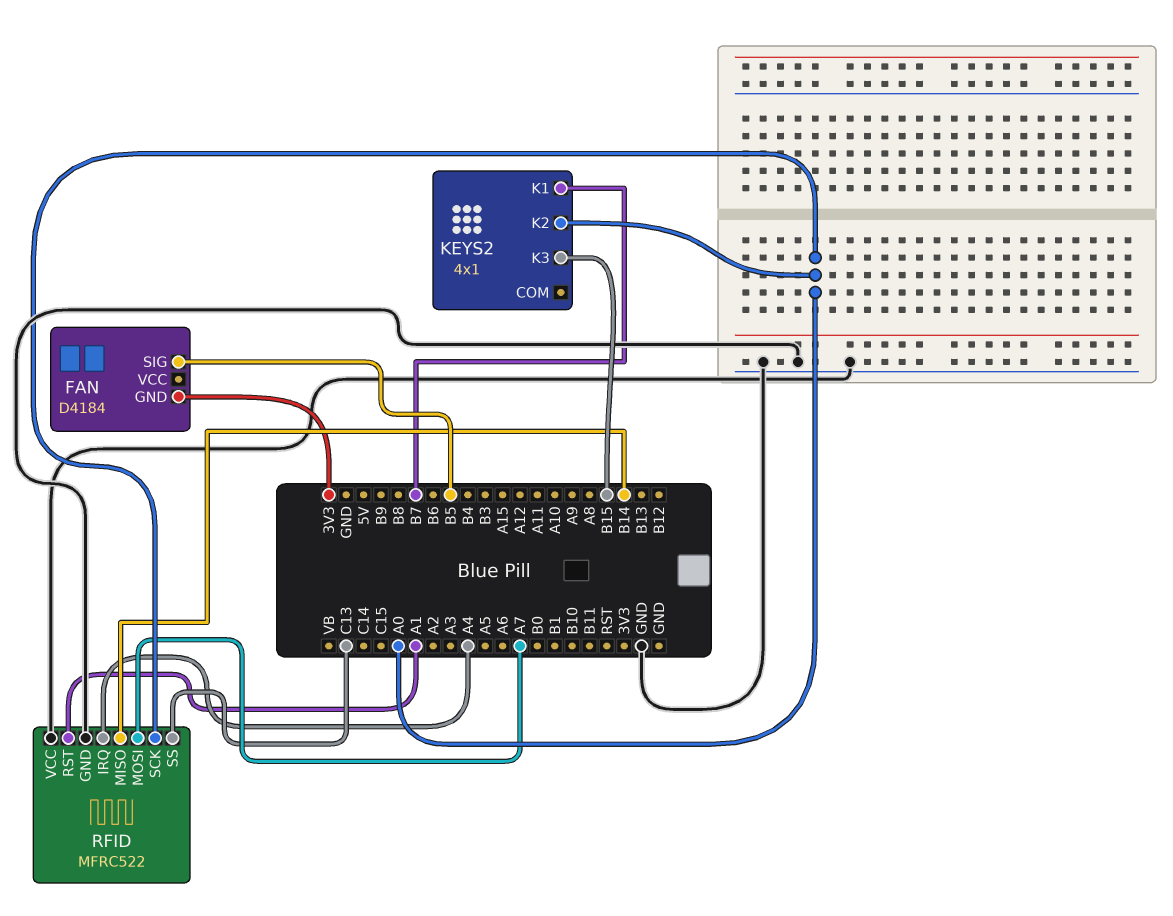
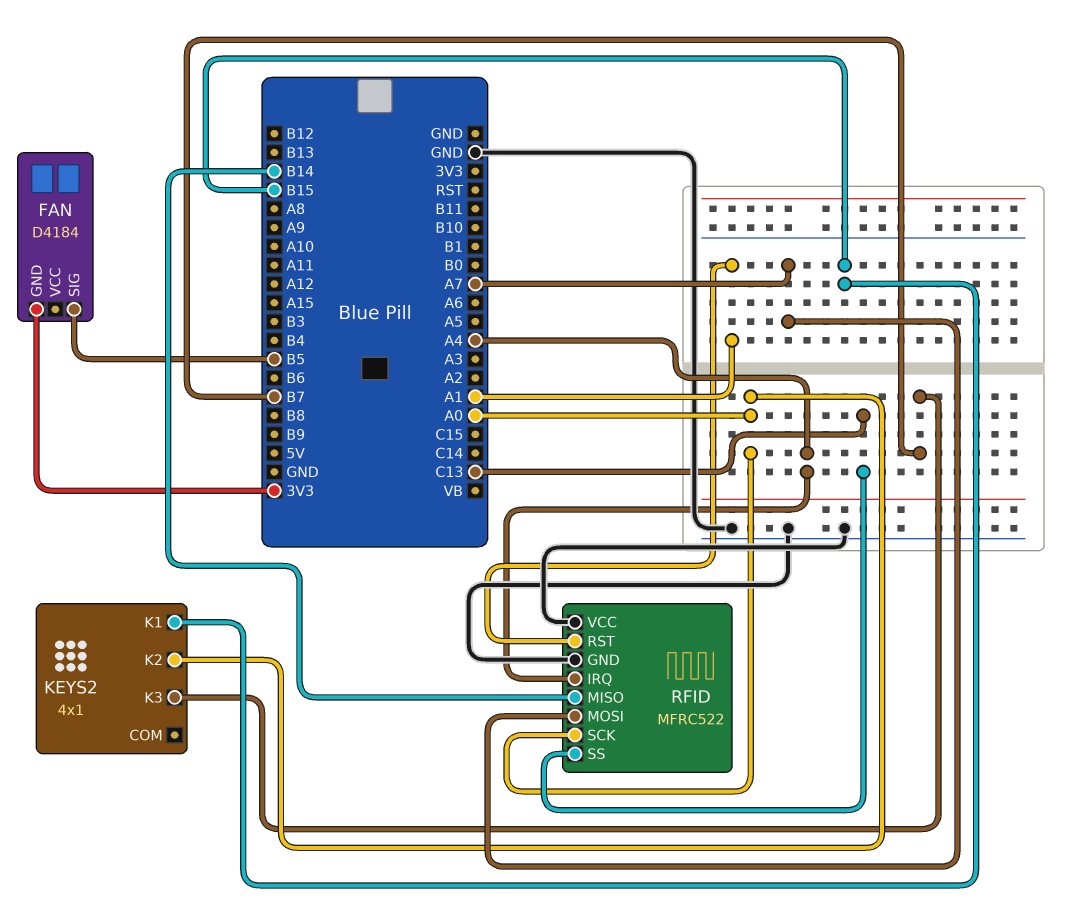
KEYS2 pin K1: B7 -> B15
KEYS2 pin K3: B15 -> B7

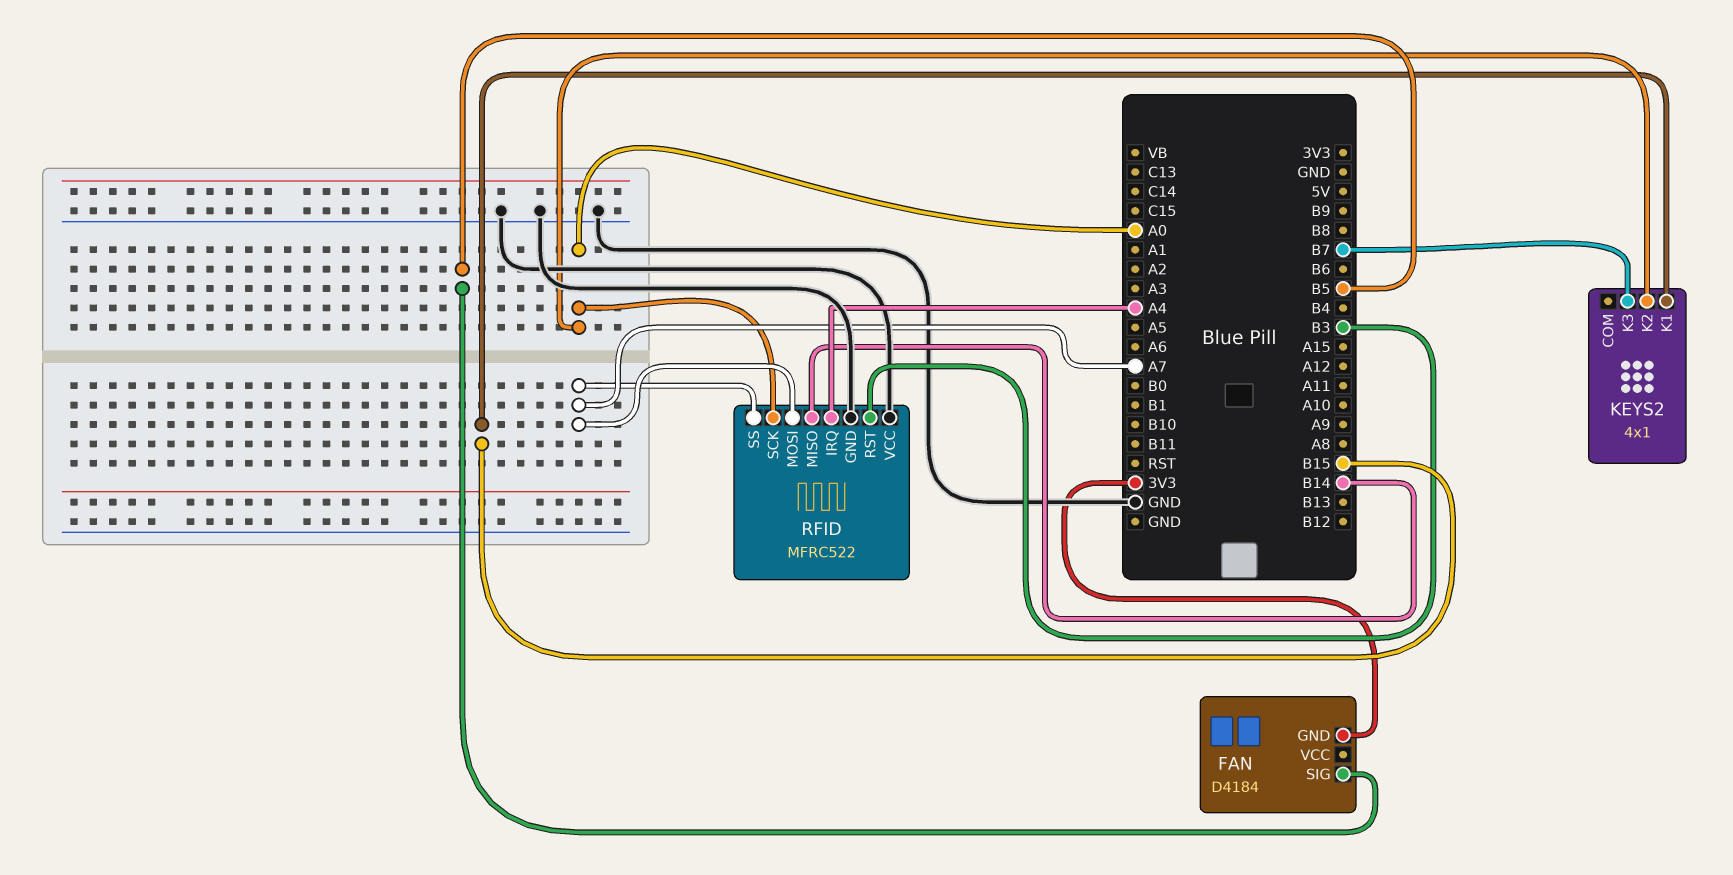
RFID pin RST: A1 -> B3
RFID pin SS: C13 -> A7

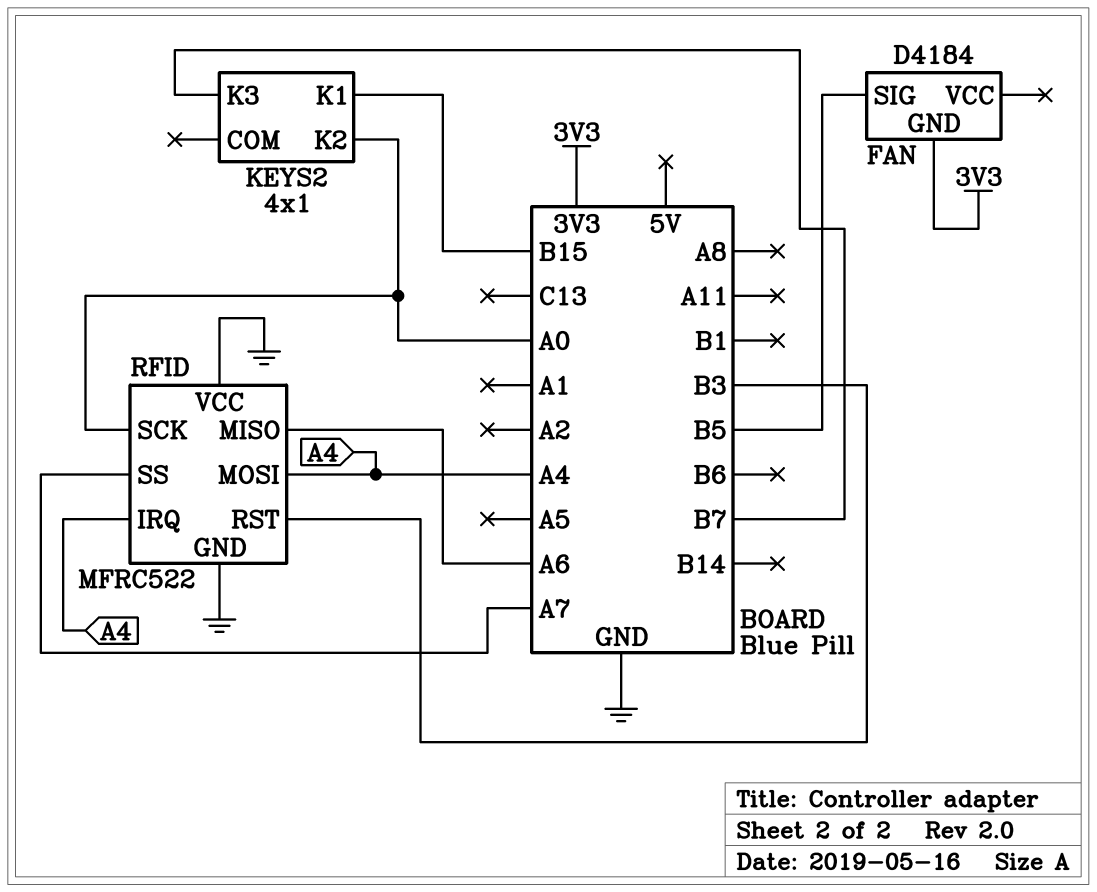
RFID pin MISO: B14 -> A6
RFID pin MOSI: A7 -> A4

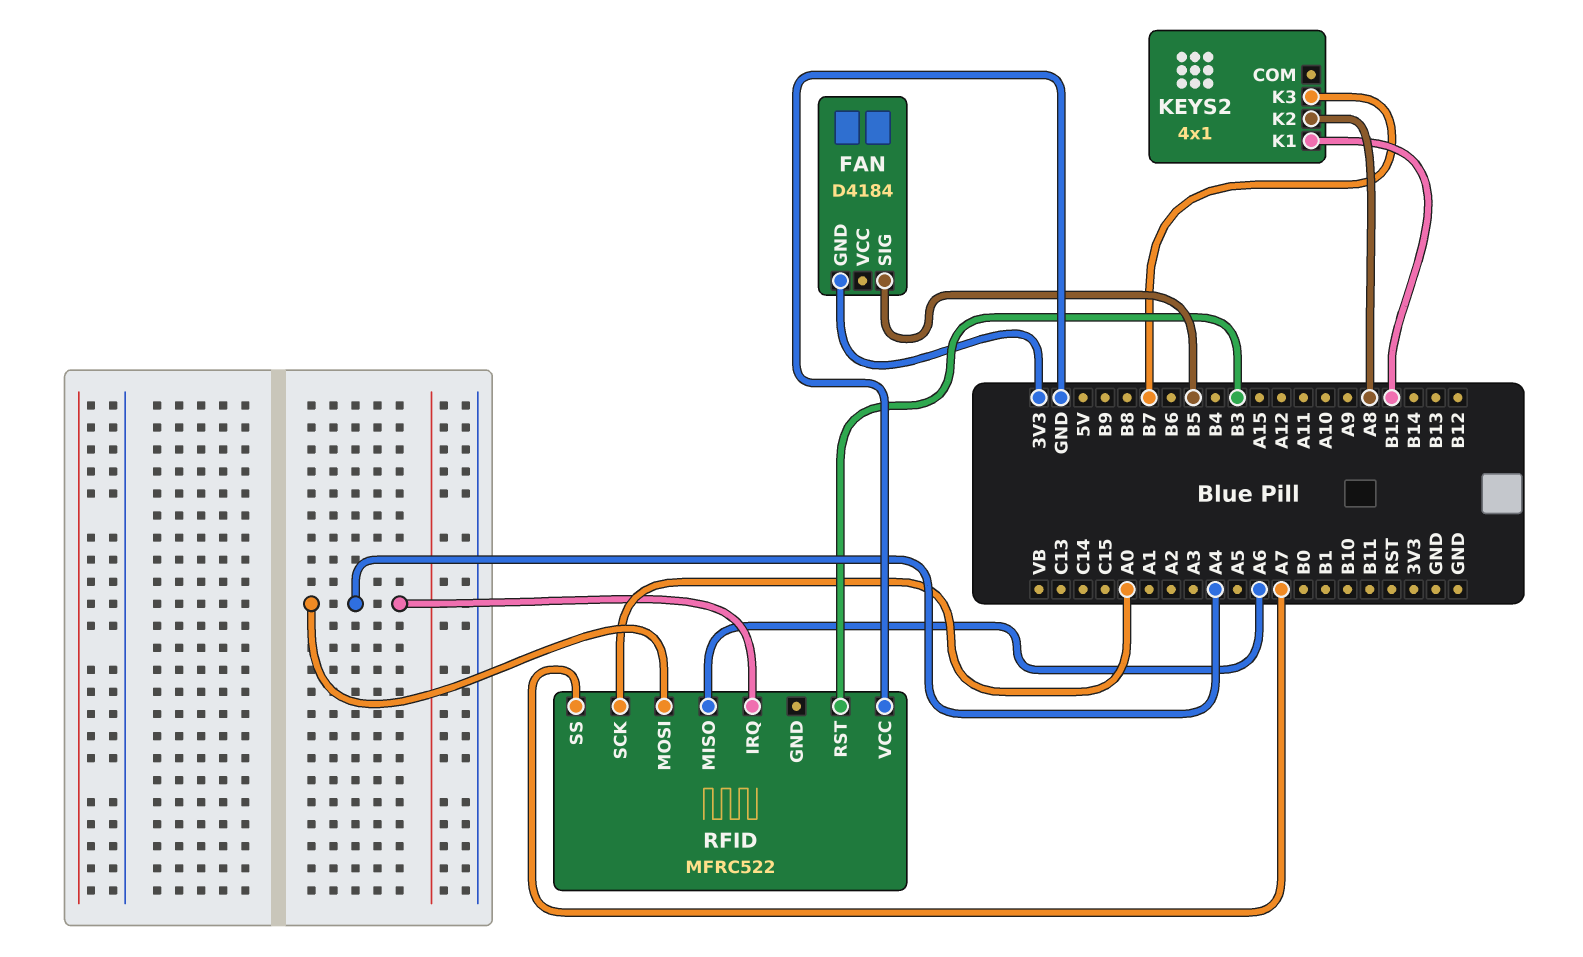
KEYS2 pin K2: A0 -> A8
RFID pin GND: GND -> none

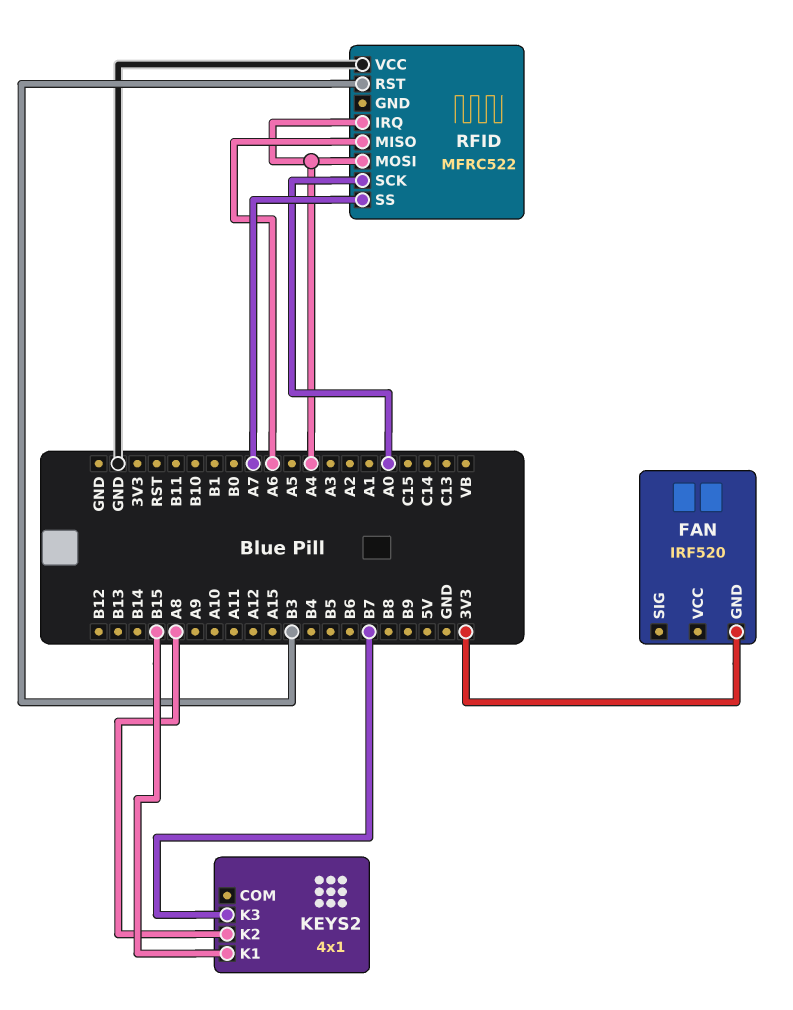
FAN: D4184 -> IRF520
FAN pin SIG: B5 -> none

